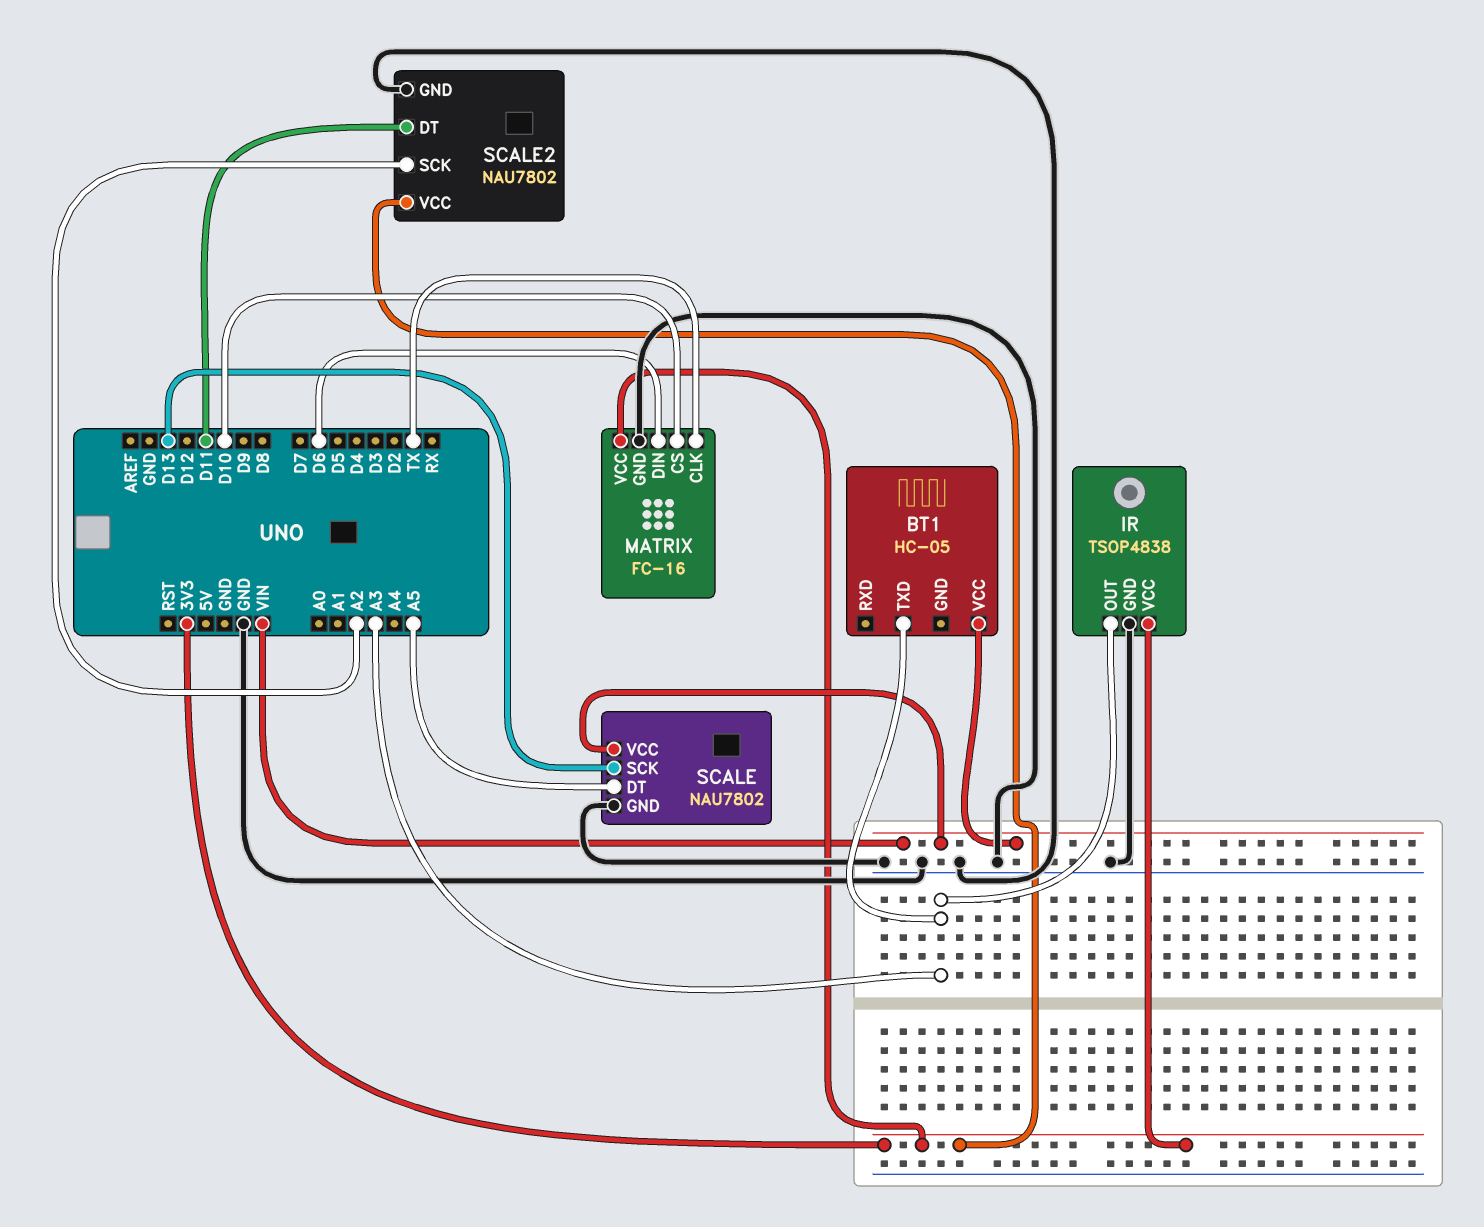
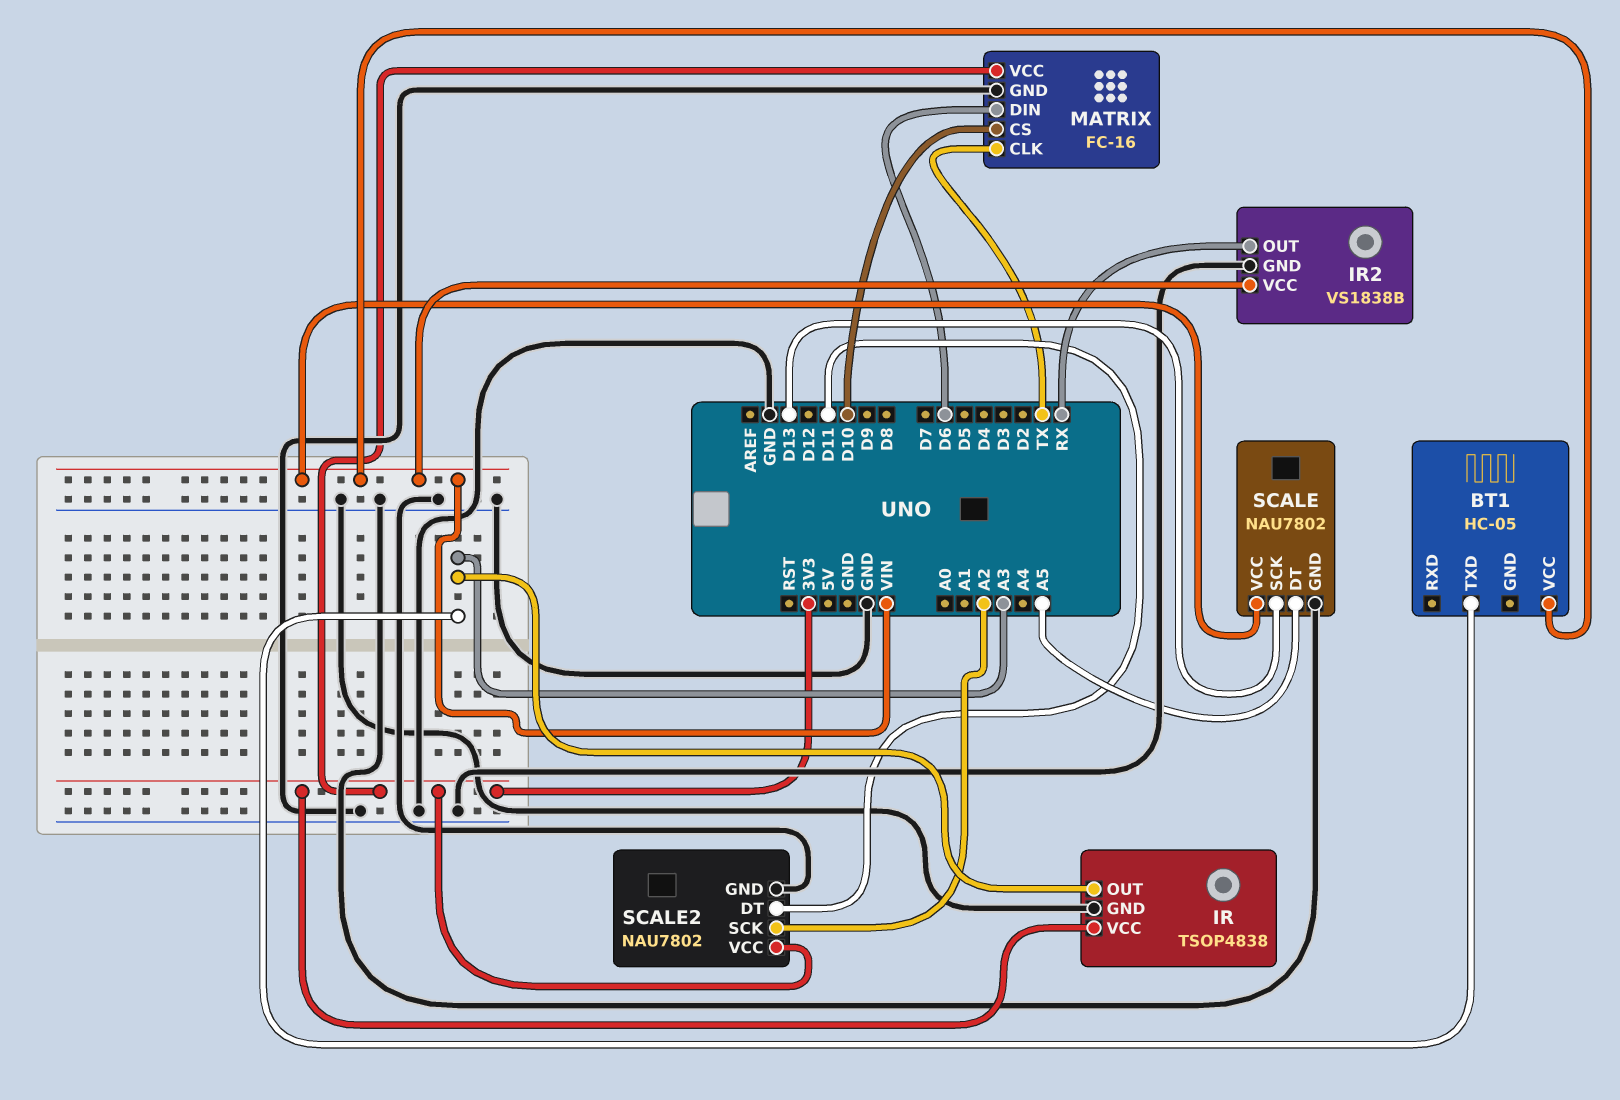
IR2: none -> VS1838B
IR2 pin GND: none -> GND
IR2 pin OUT: none -> RX
IR2 pin VCC: none -> VIN

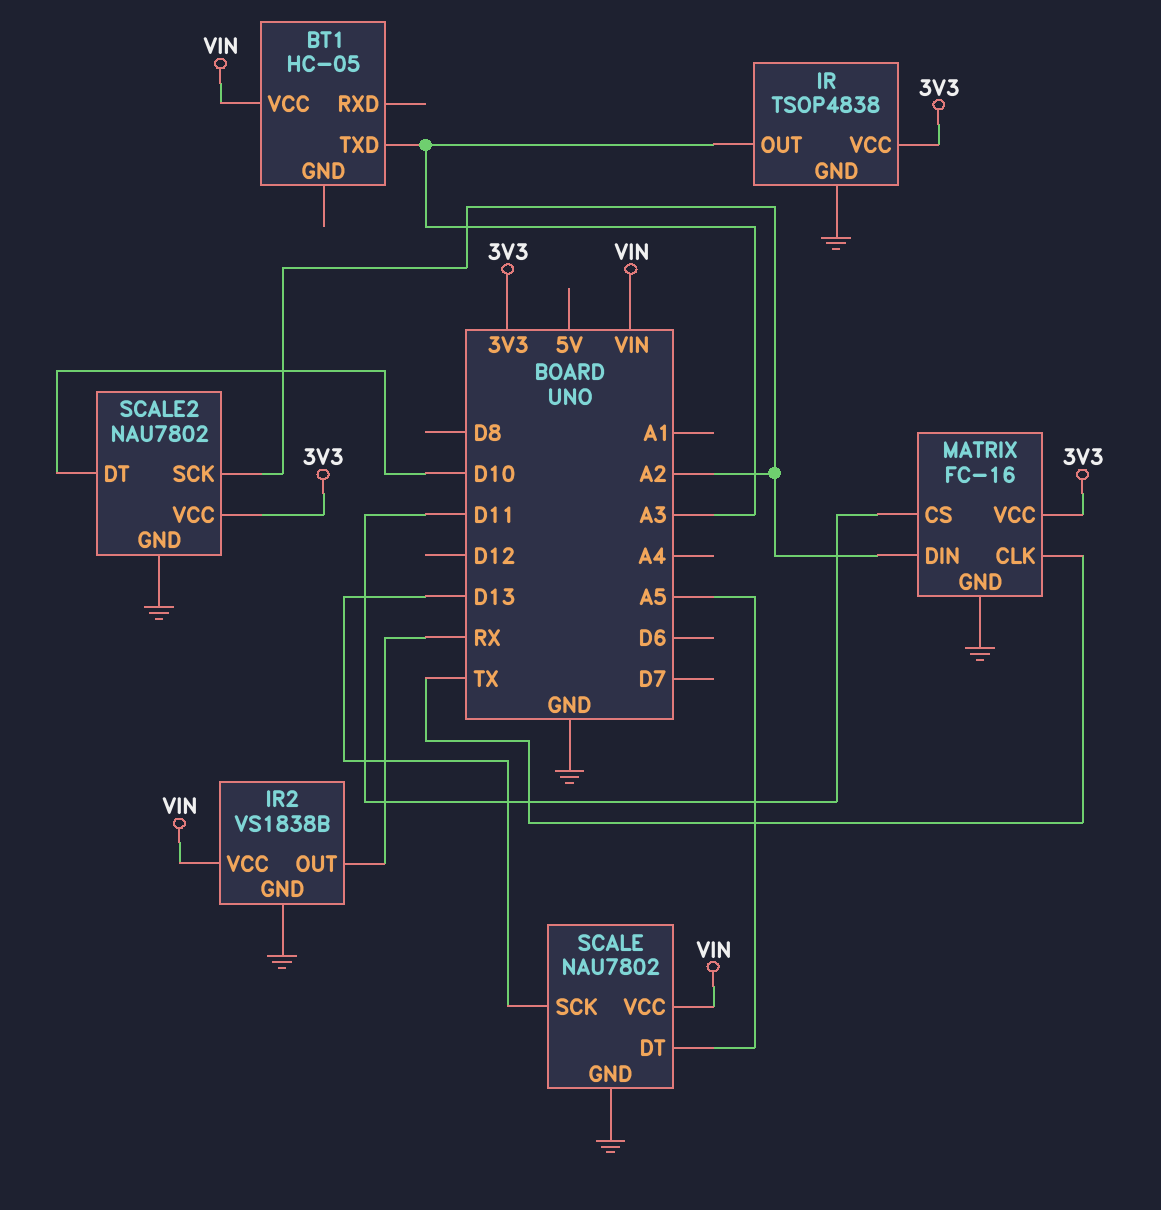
MATRIX pin CS: D10 -> D11
MATRIX pin DIN: D6 -> A2
SCALE2 pin DT: D11 -> D10

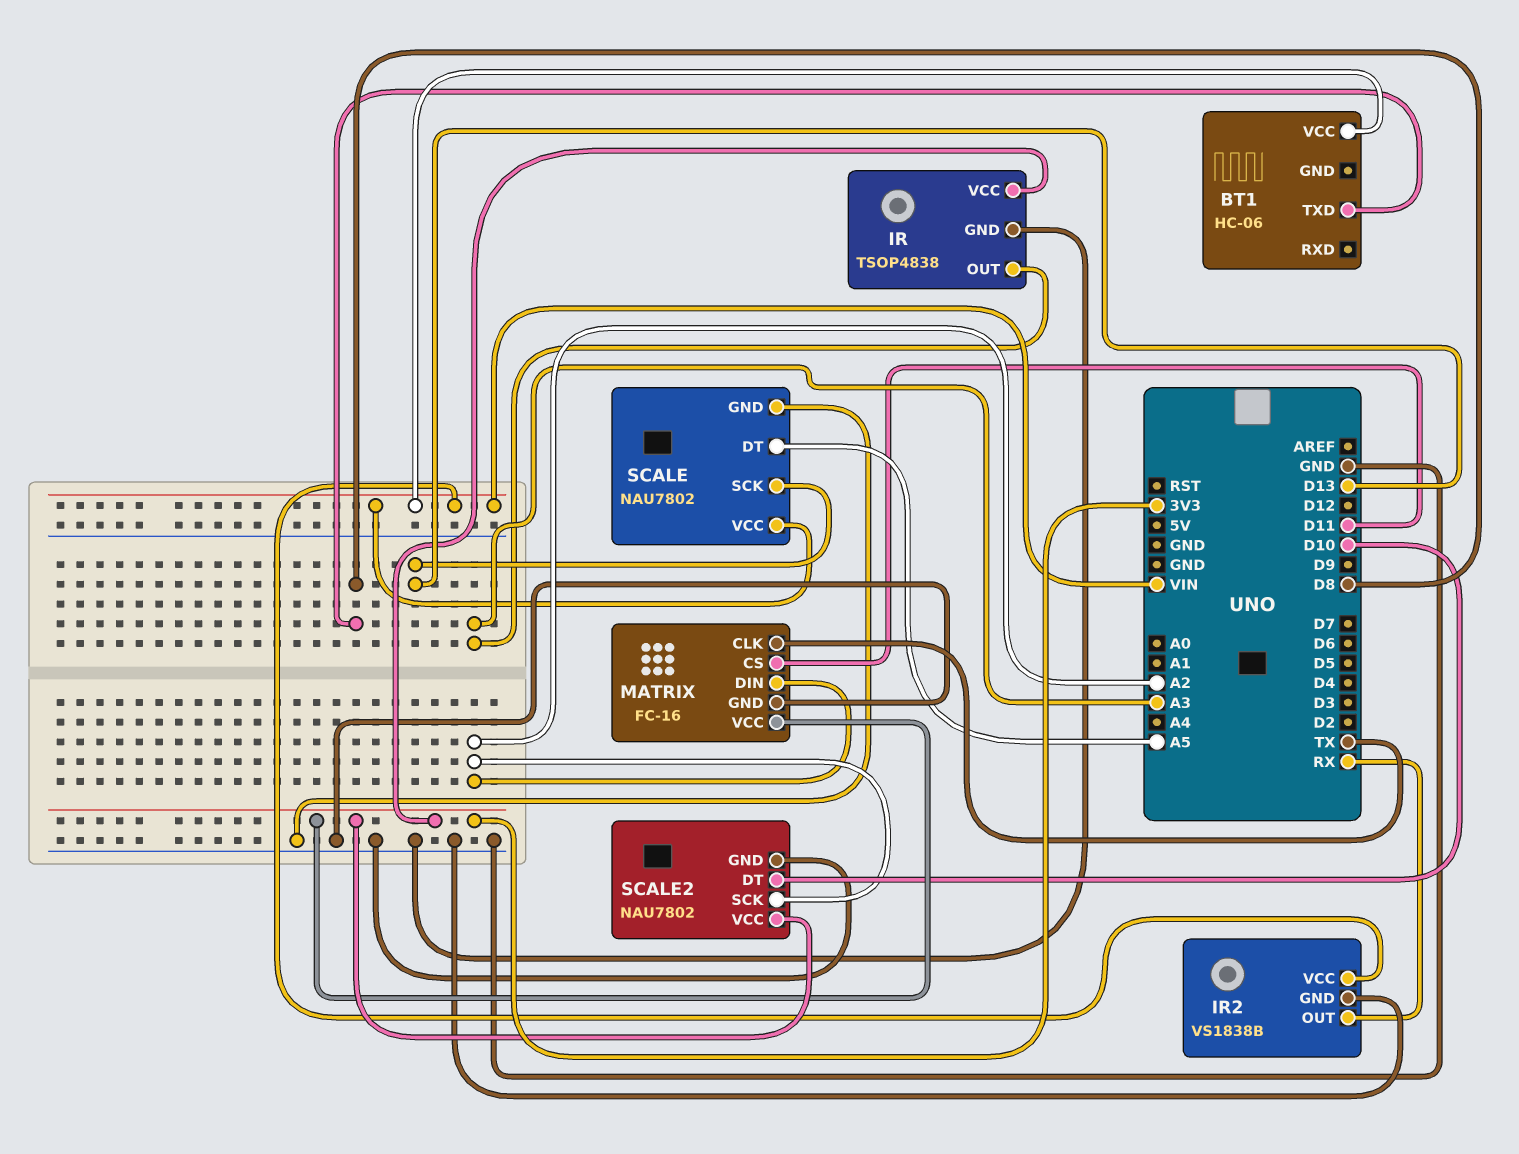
BT1: HC-05 -> HC-06
BT1 pin TXD: A3 -> D8

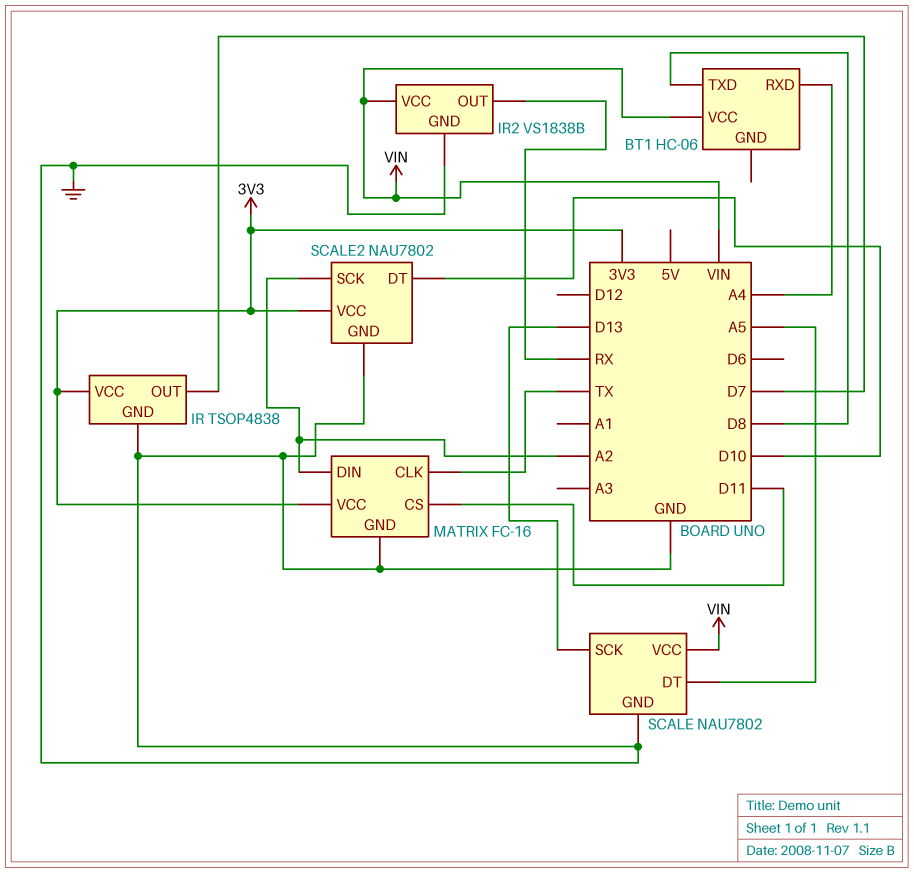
BT1 pin RXD: none -> A4
IR pin OUT: A3 -> D7

